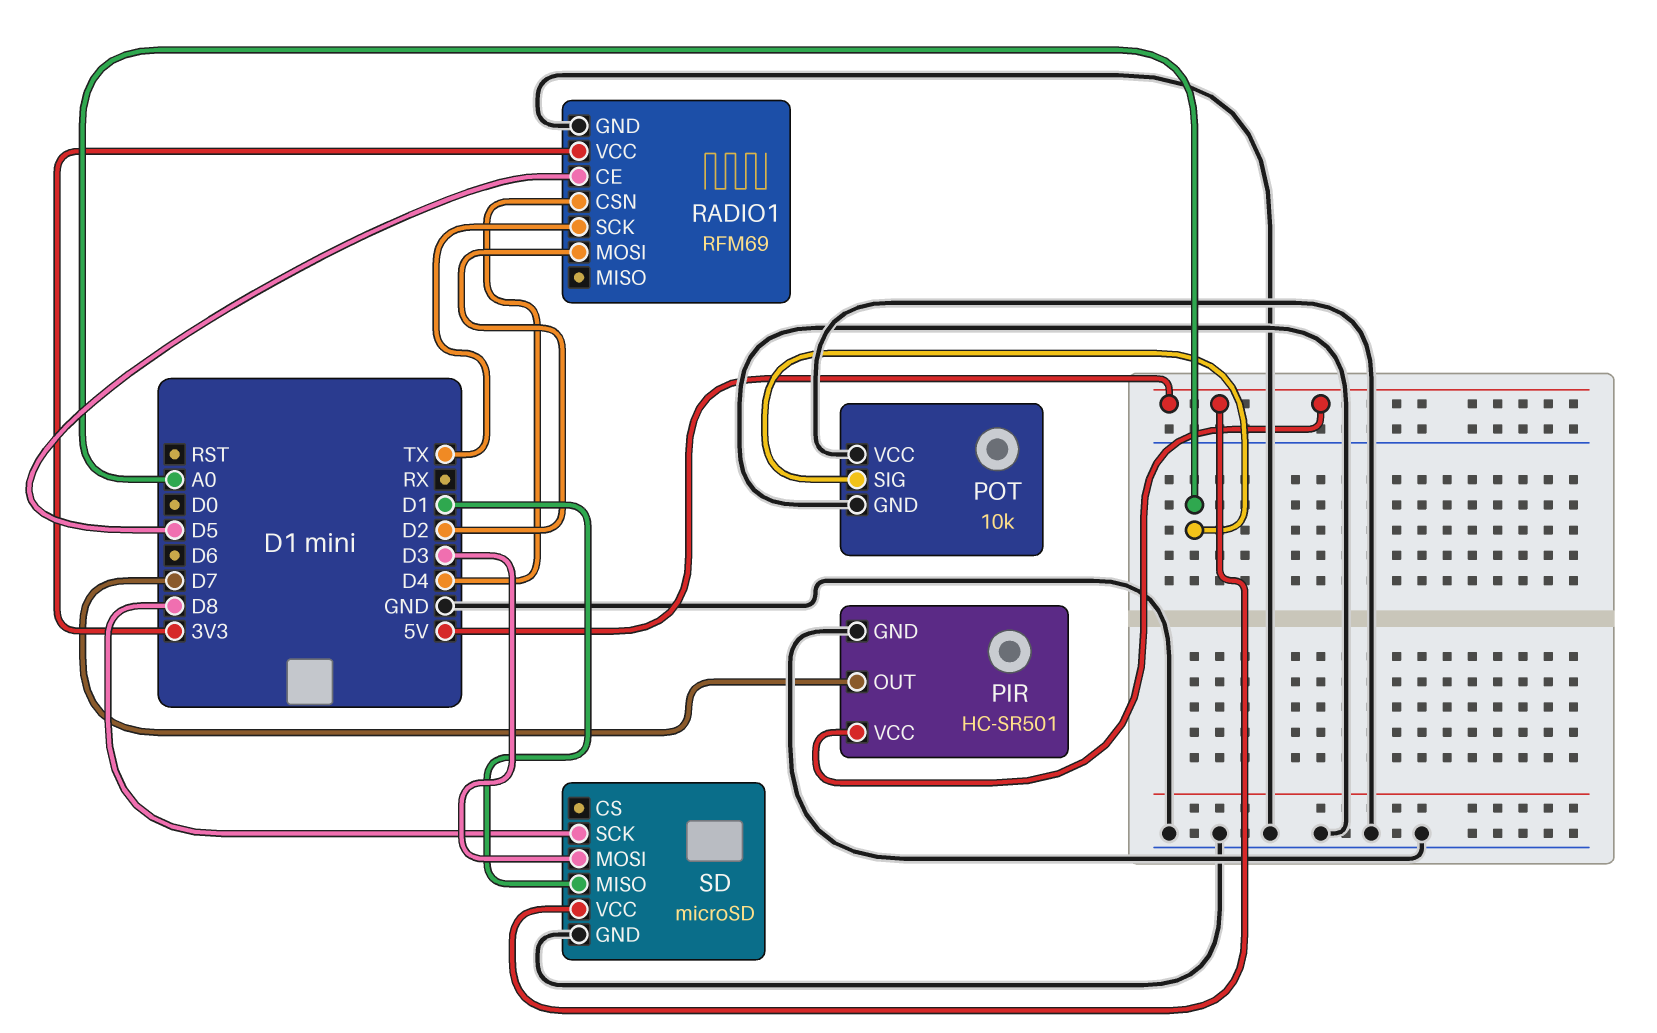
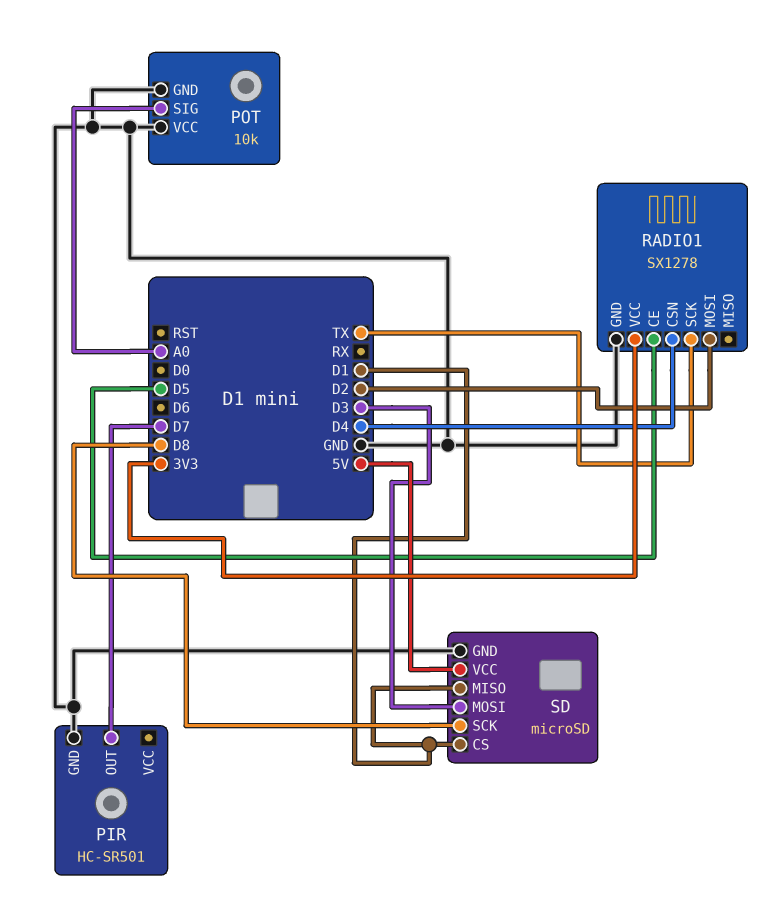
PIR pin VCC: 5V -> none
RADIO1: RFM69 -> SX1278
SD pin CS: none -> D1

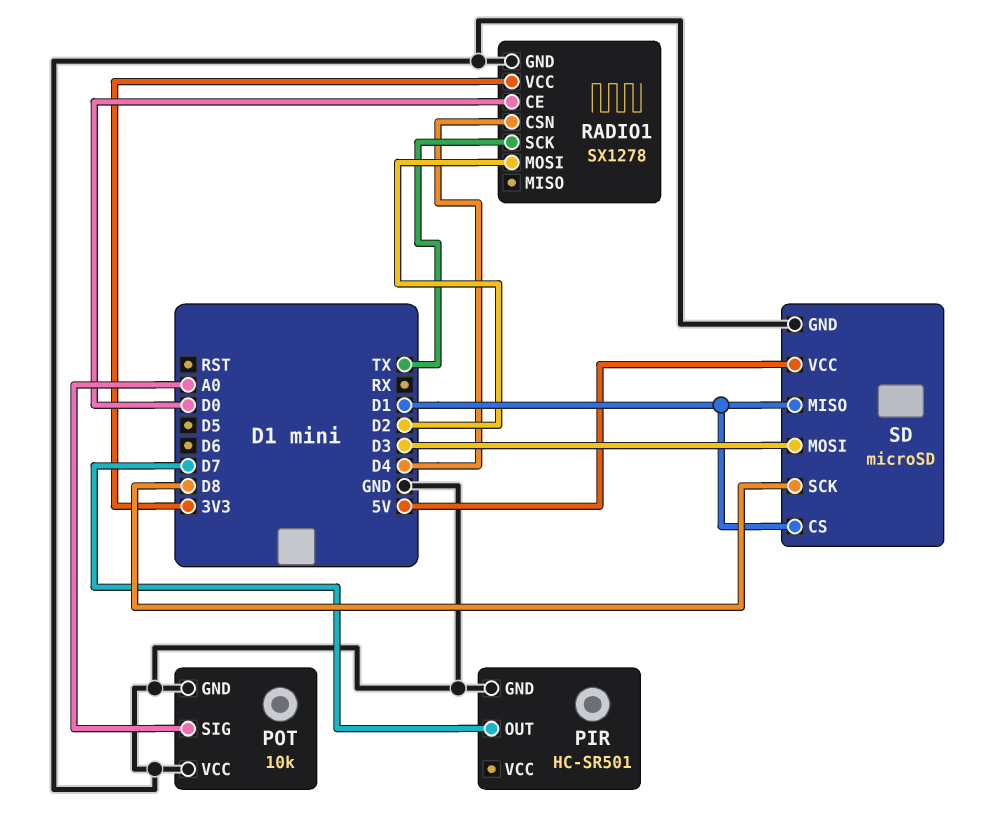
RADIO1 pin CE: D5 -> D0

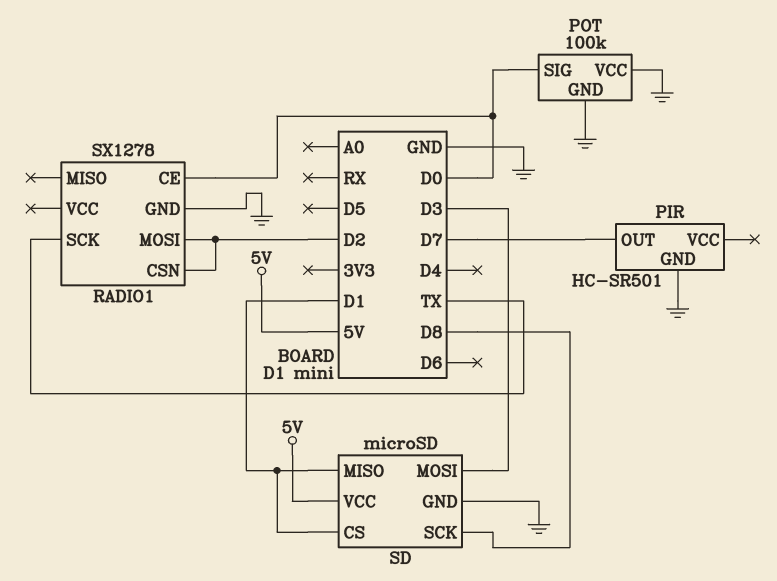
POT: 10k -> 100k
POT pin SIG: A0 -> D0
RADIO1 pin CSN: D4 -> D2
RADIO1 pin VCC: 3V3 -> none

